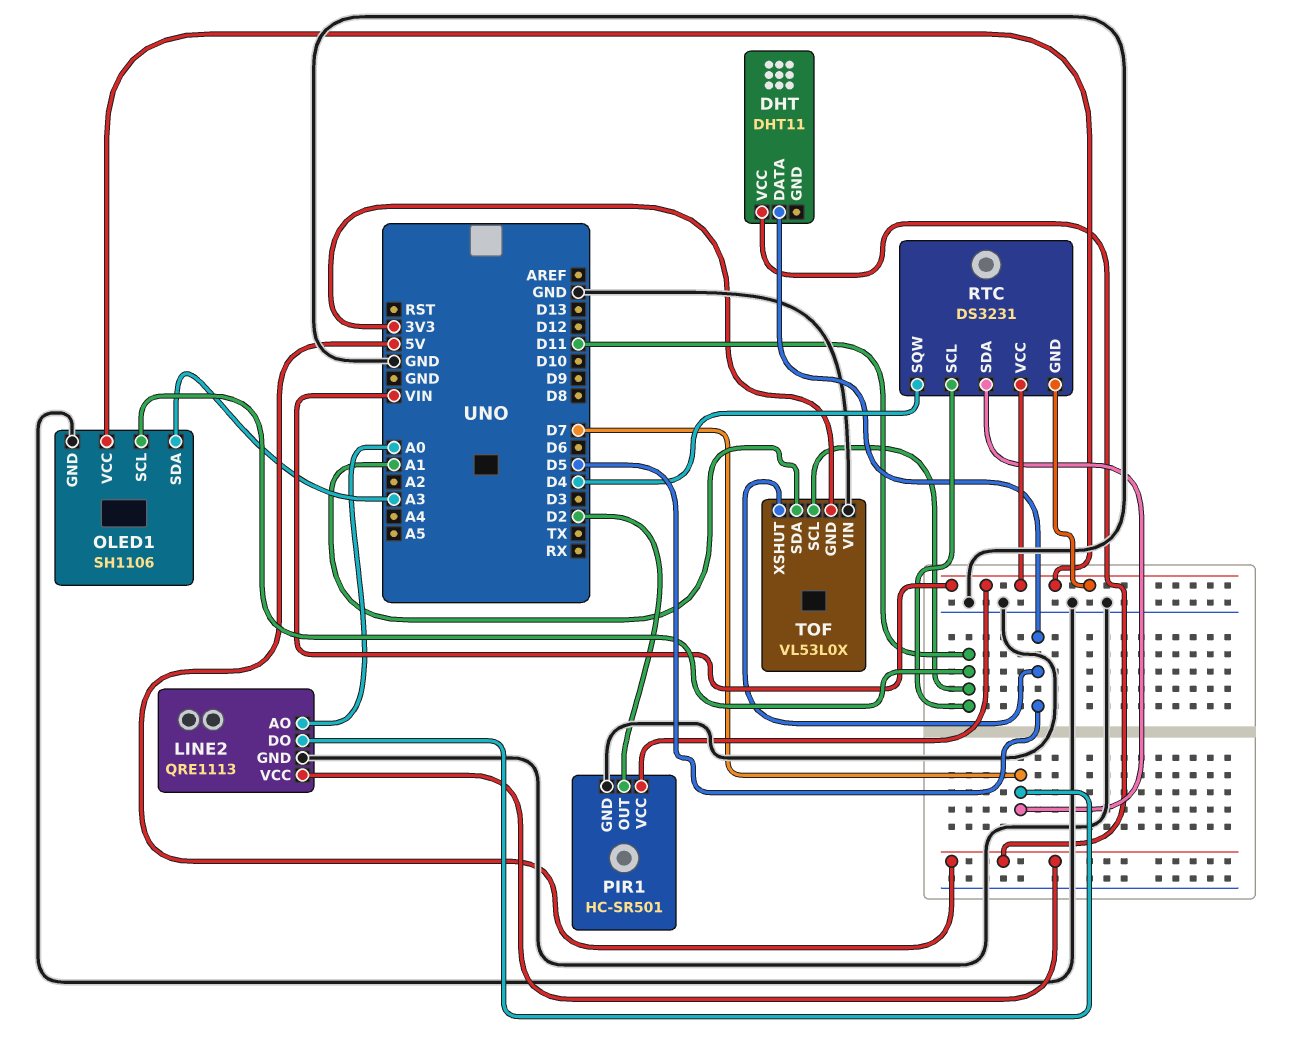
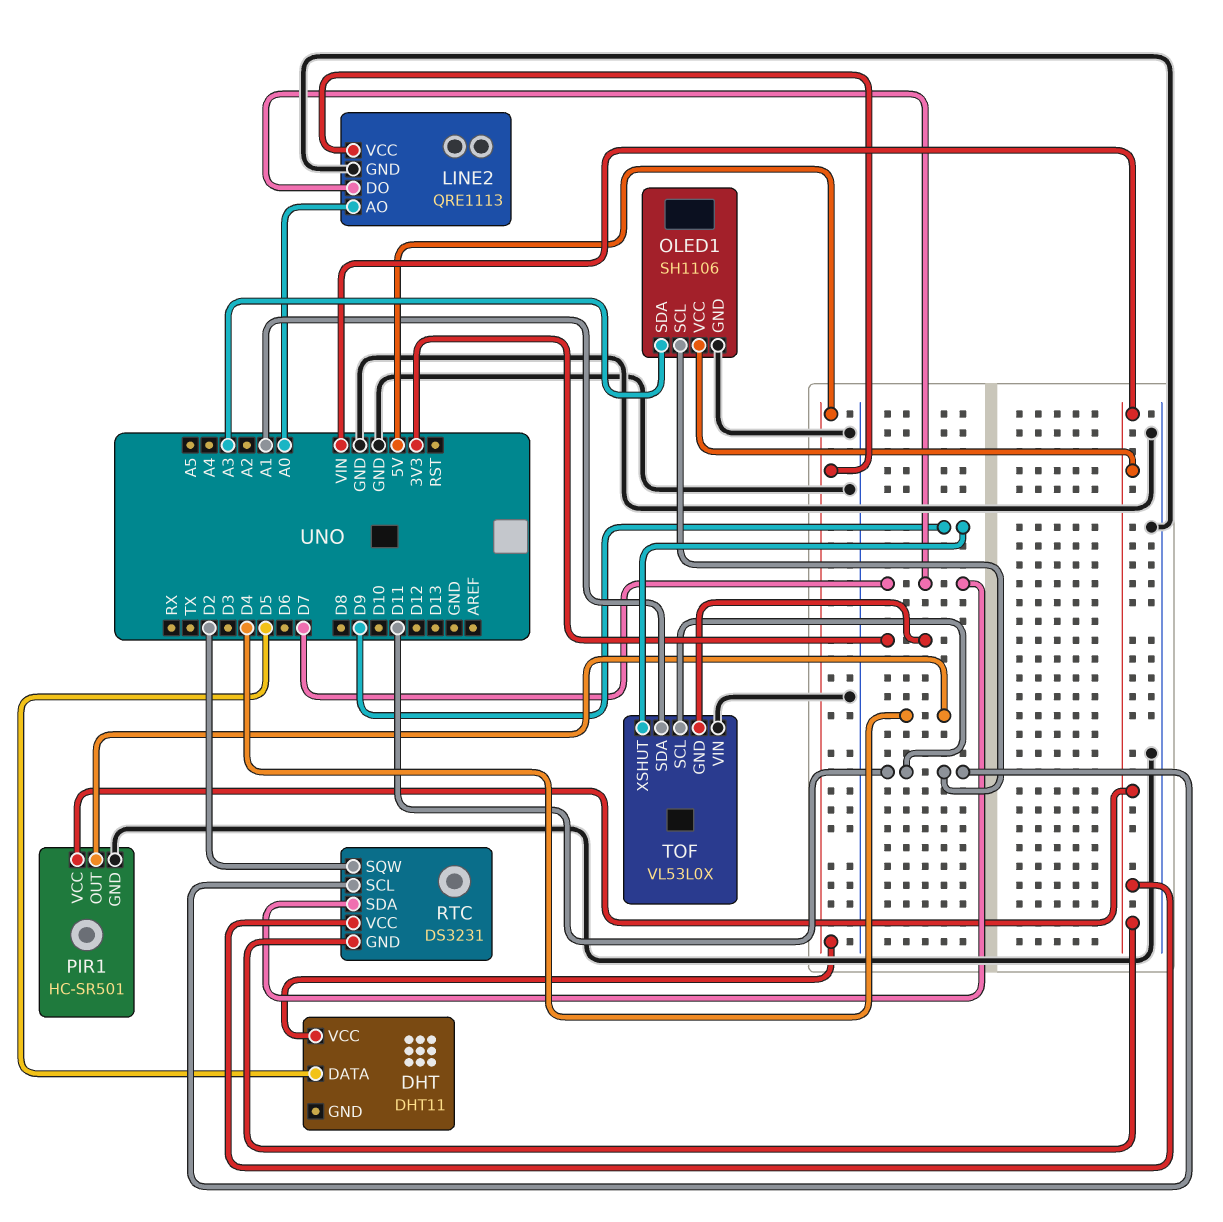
PIR1 pin OUT: D2 -> D4
RTC pin SQW: D4 -> D2
TOF pin XSHUT: D5 -> D9

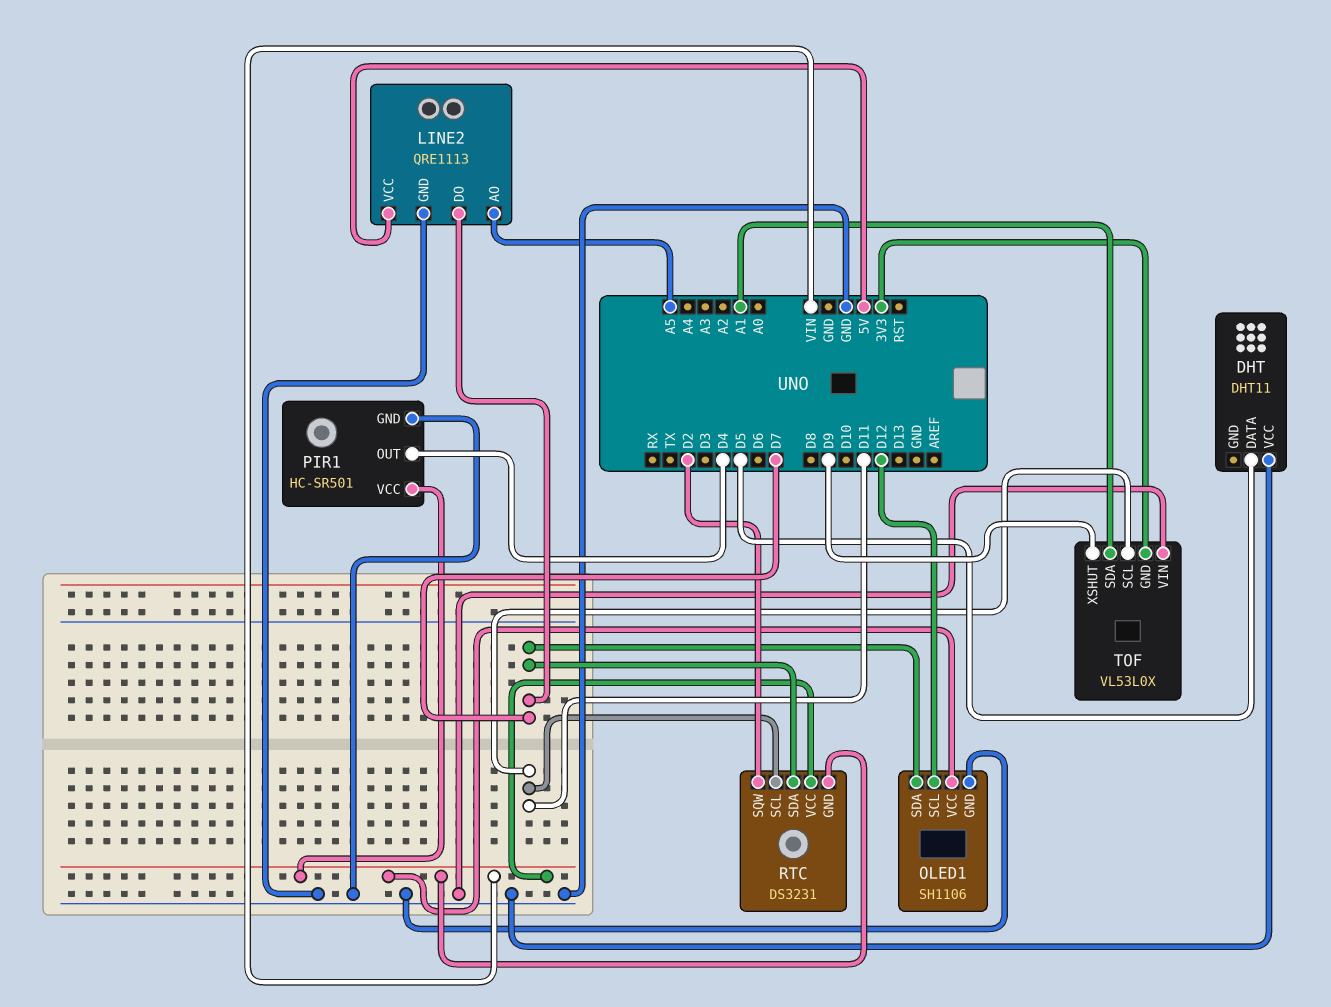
DHT pin VCC: 5V -> GND
LINE2 pin AO: A0 -> A5
OLED1 pin SCL: D11 -> D12
OLED1 pin SDA: A3 -> D7

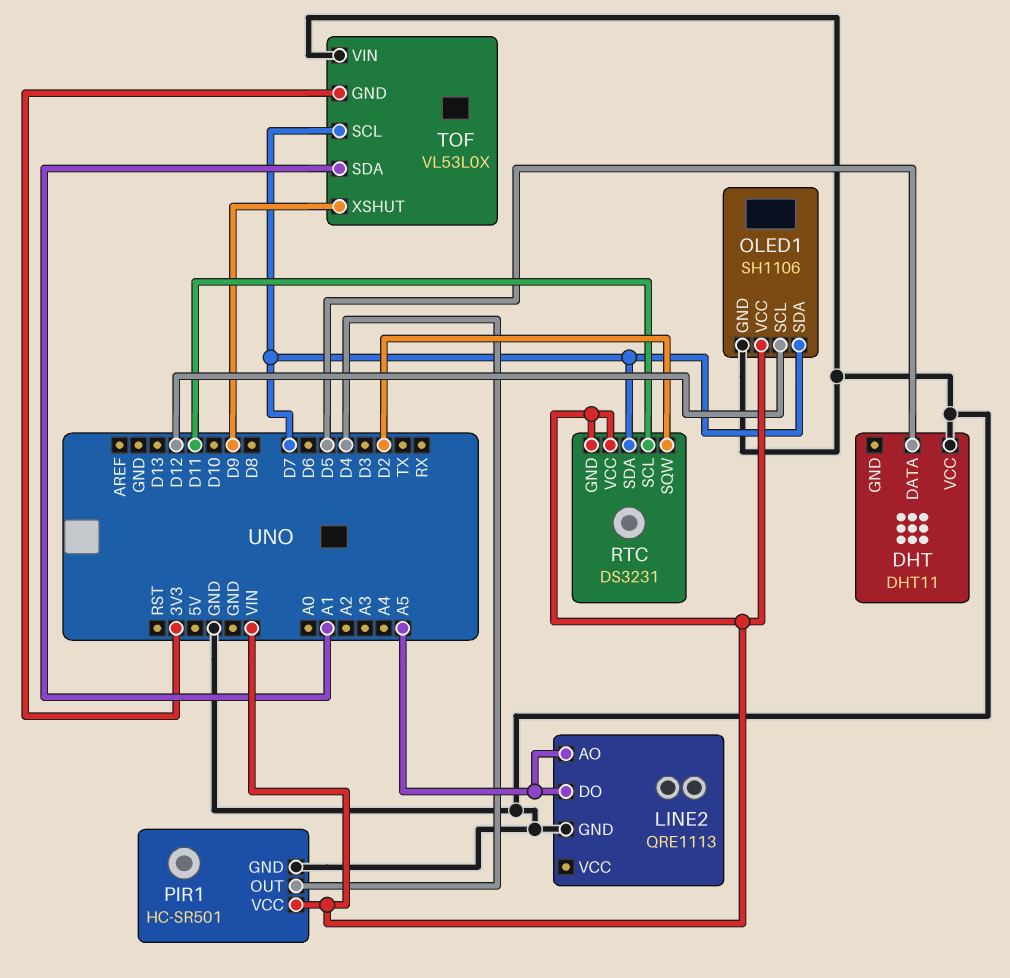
LINE2 pin DO: D7 -> A5
LINE2 pin VCC: 5V -> none
TOF pin SCL: D11 -> D7

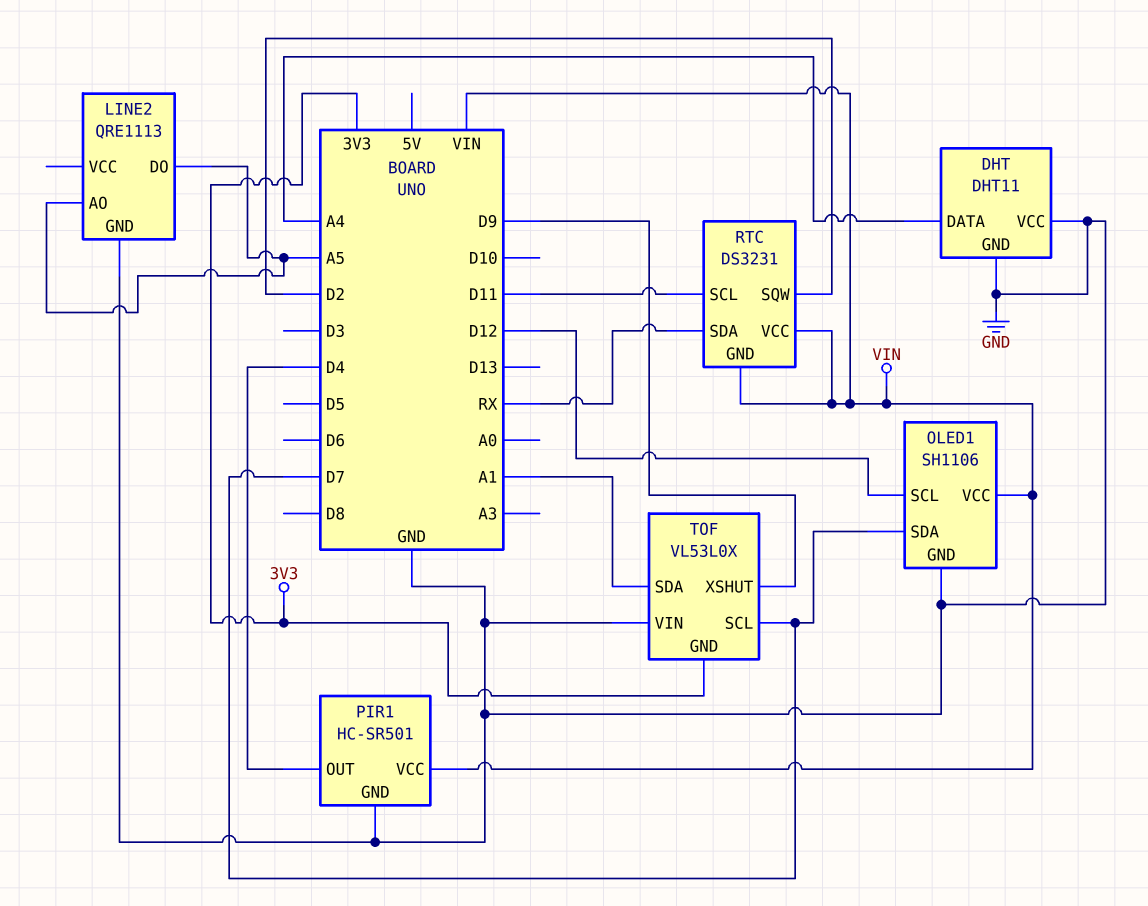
DHT pin DATA: D5 -> A4
DHT pin GND: none -> GND
RTC pin SDA: D7 -> RX

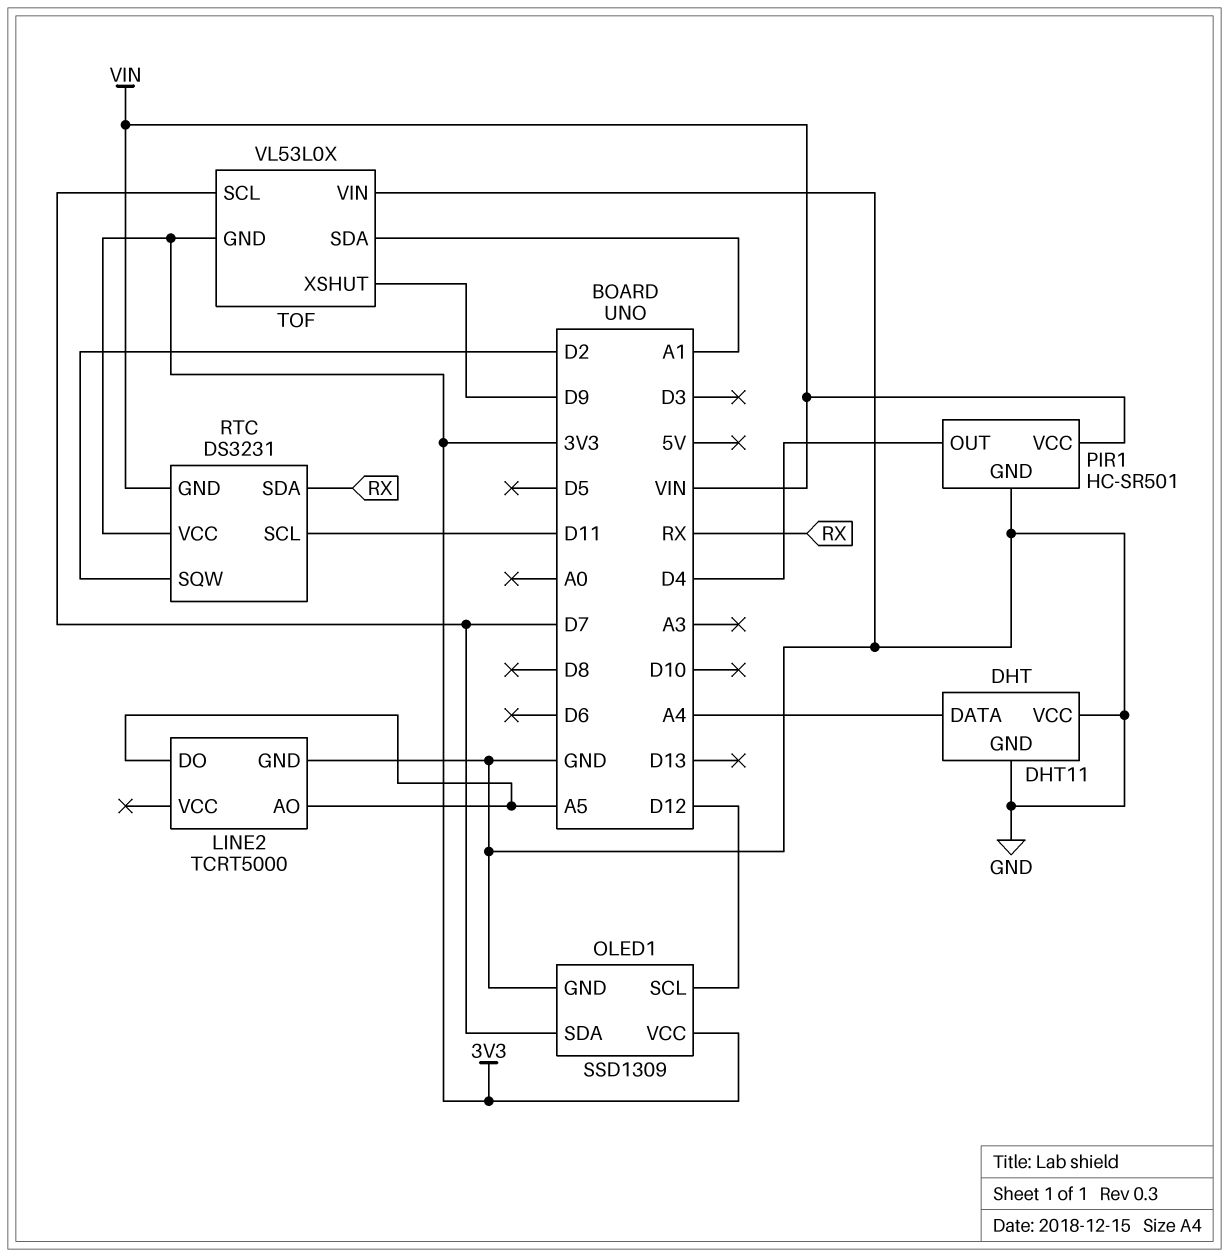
LINE2: QRE1113 -> TCRT5000
OLED1: SH1106 -> SSD1309
OLED1 pin VCC: VIN -> 3V3
RTC pin VCC: VIN -> 3V3

